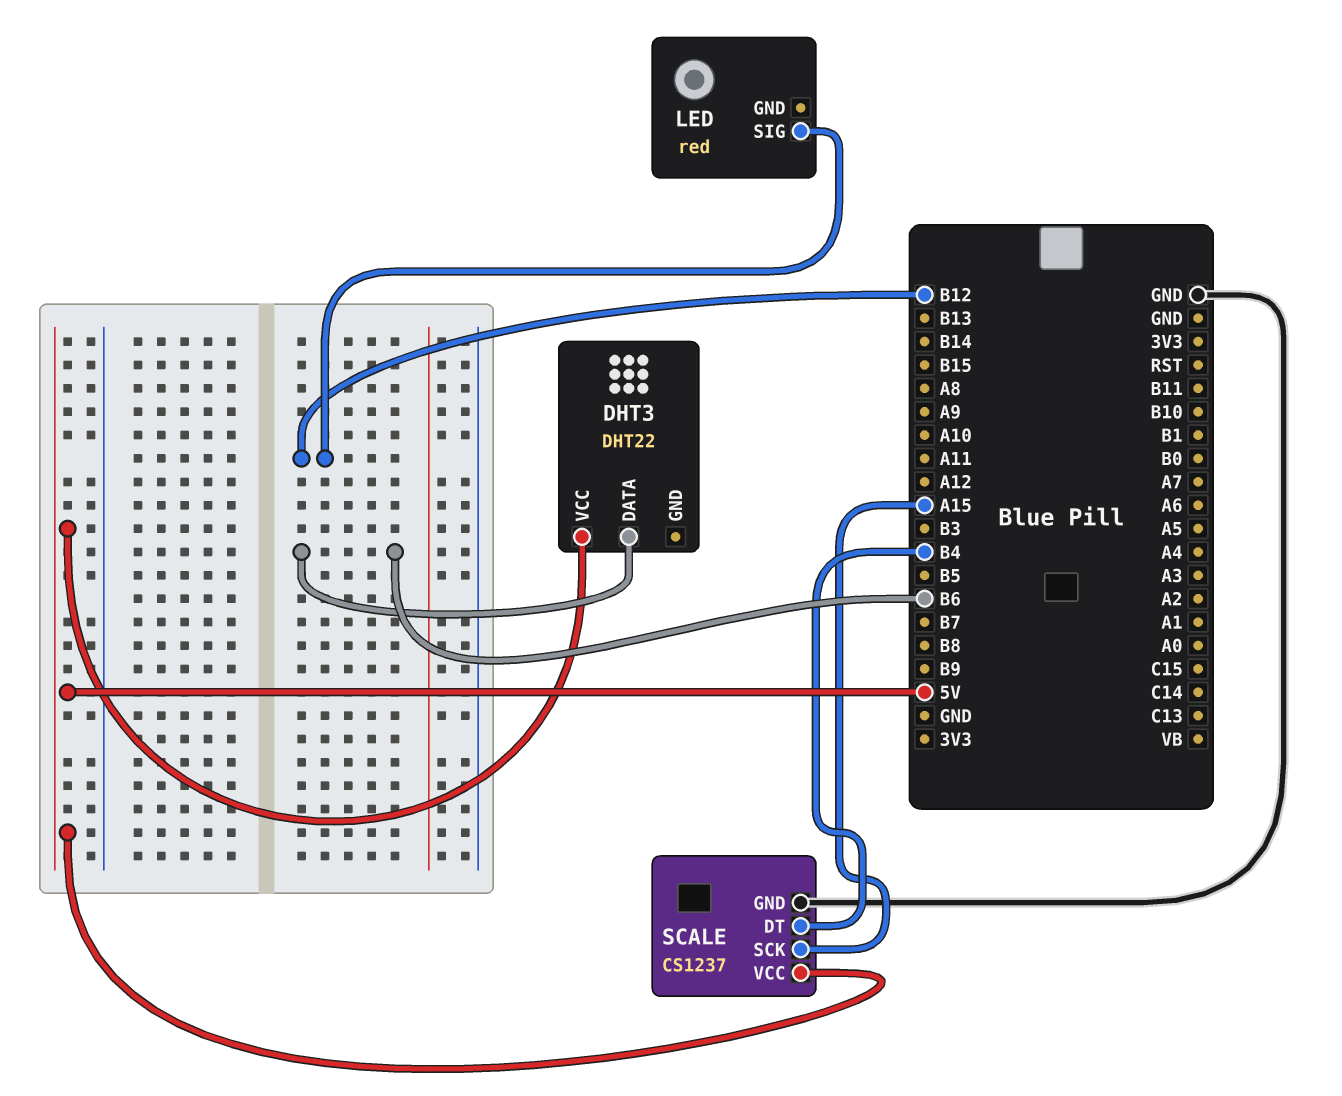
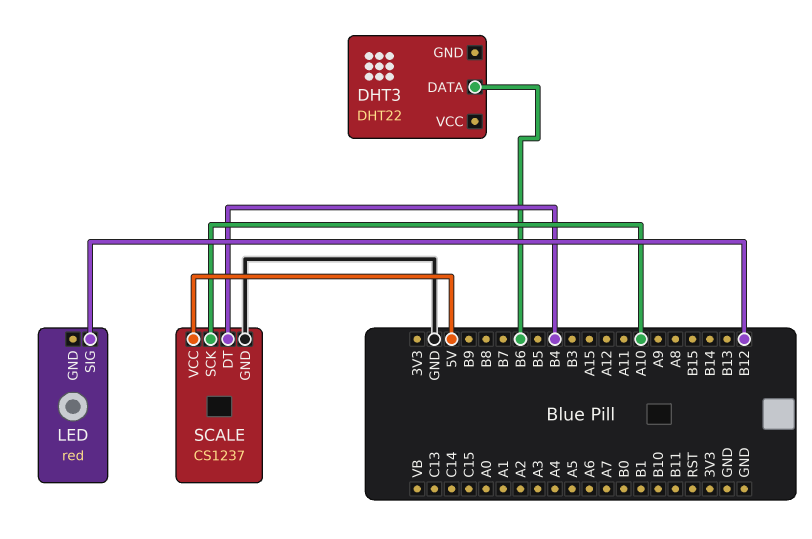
DHT3 pin VCC: 5V -> none
SCALE pin SCK: A15 -> A10

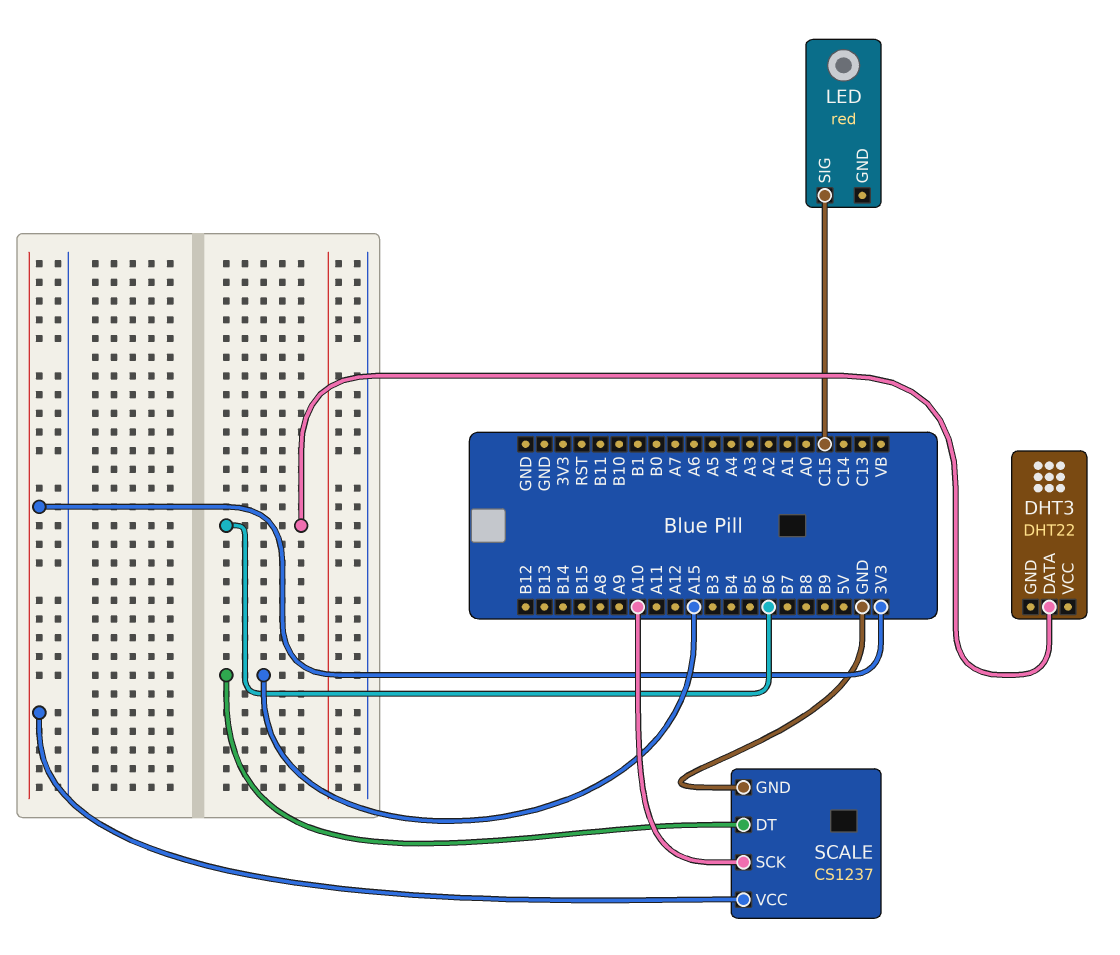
LED pin SIG: B12 -> C15
SCALE pin DT: B4 -> A15
SCALE pin VCC: 5V -> 3V3

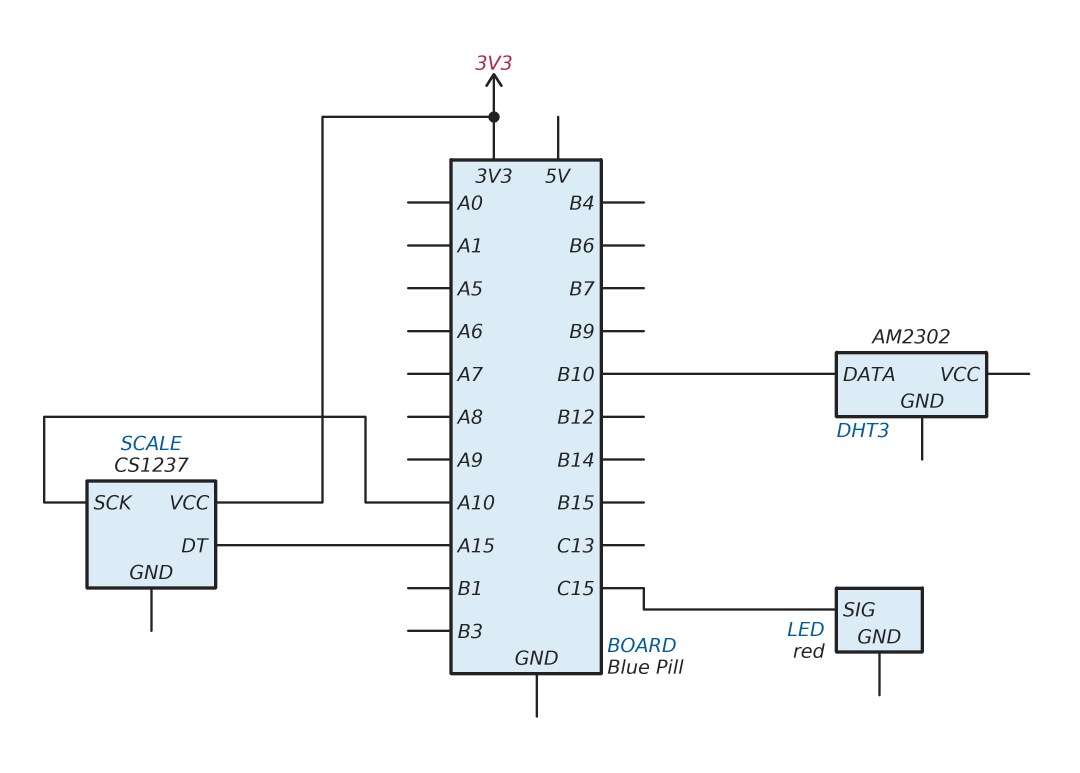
DHT3: DHT22 -> AM2302
DHT3 pin DATA: B6 -> B10
SCALE pin GND: GND -> none

